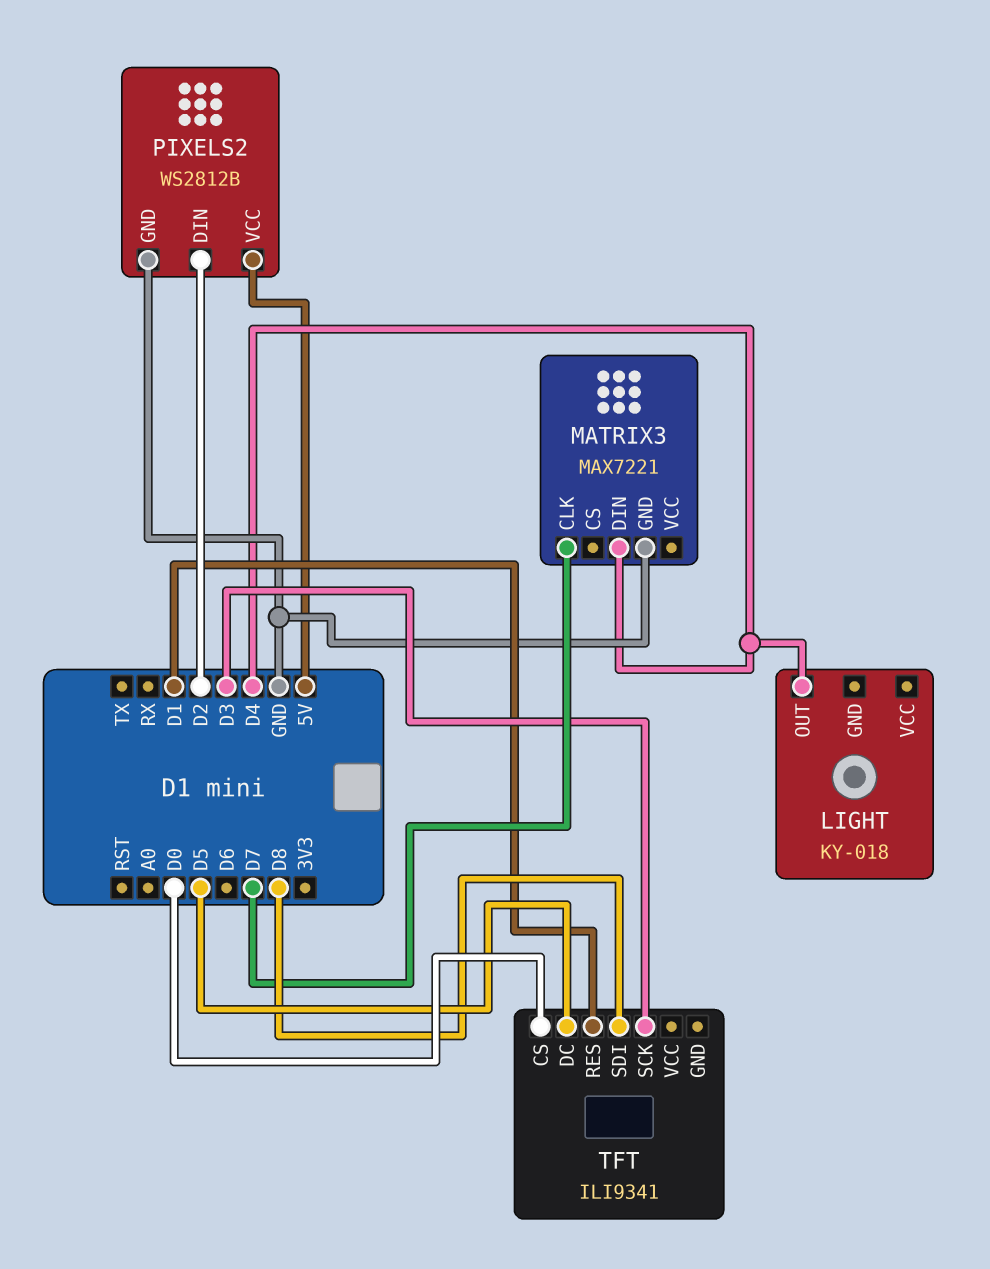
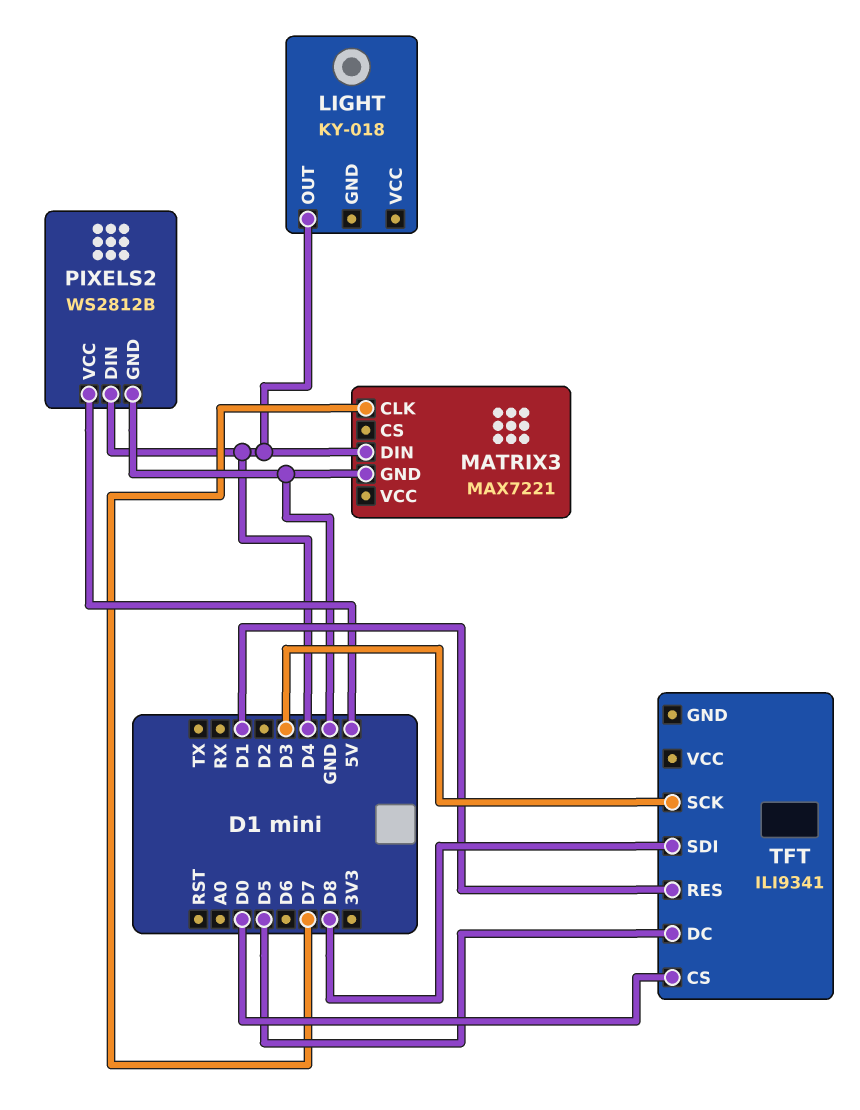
PIXELS2 pin DIN: D2 -> D4

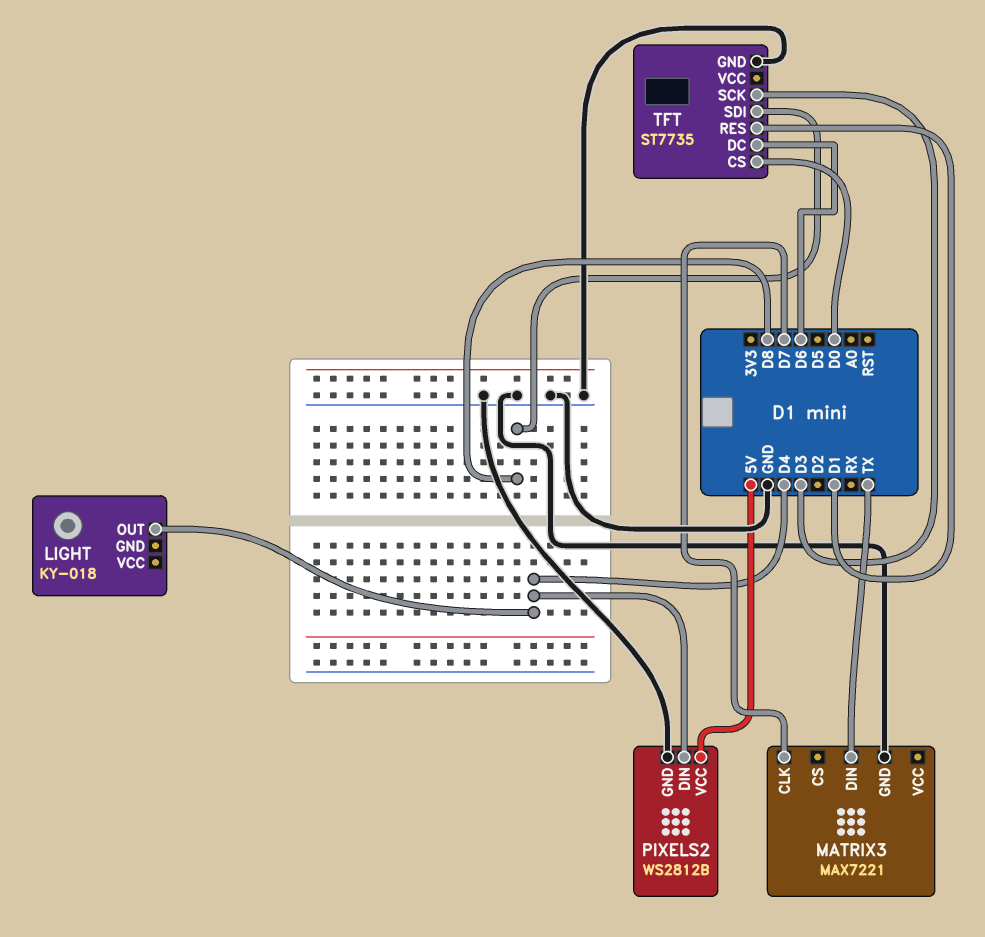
MATRIX3 pin DIN: D4 -> TX
TFT: ILI9341 -> ST7735
TFT pin DC: D5 -> D6
TFT pin GND: none -> GND

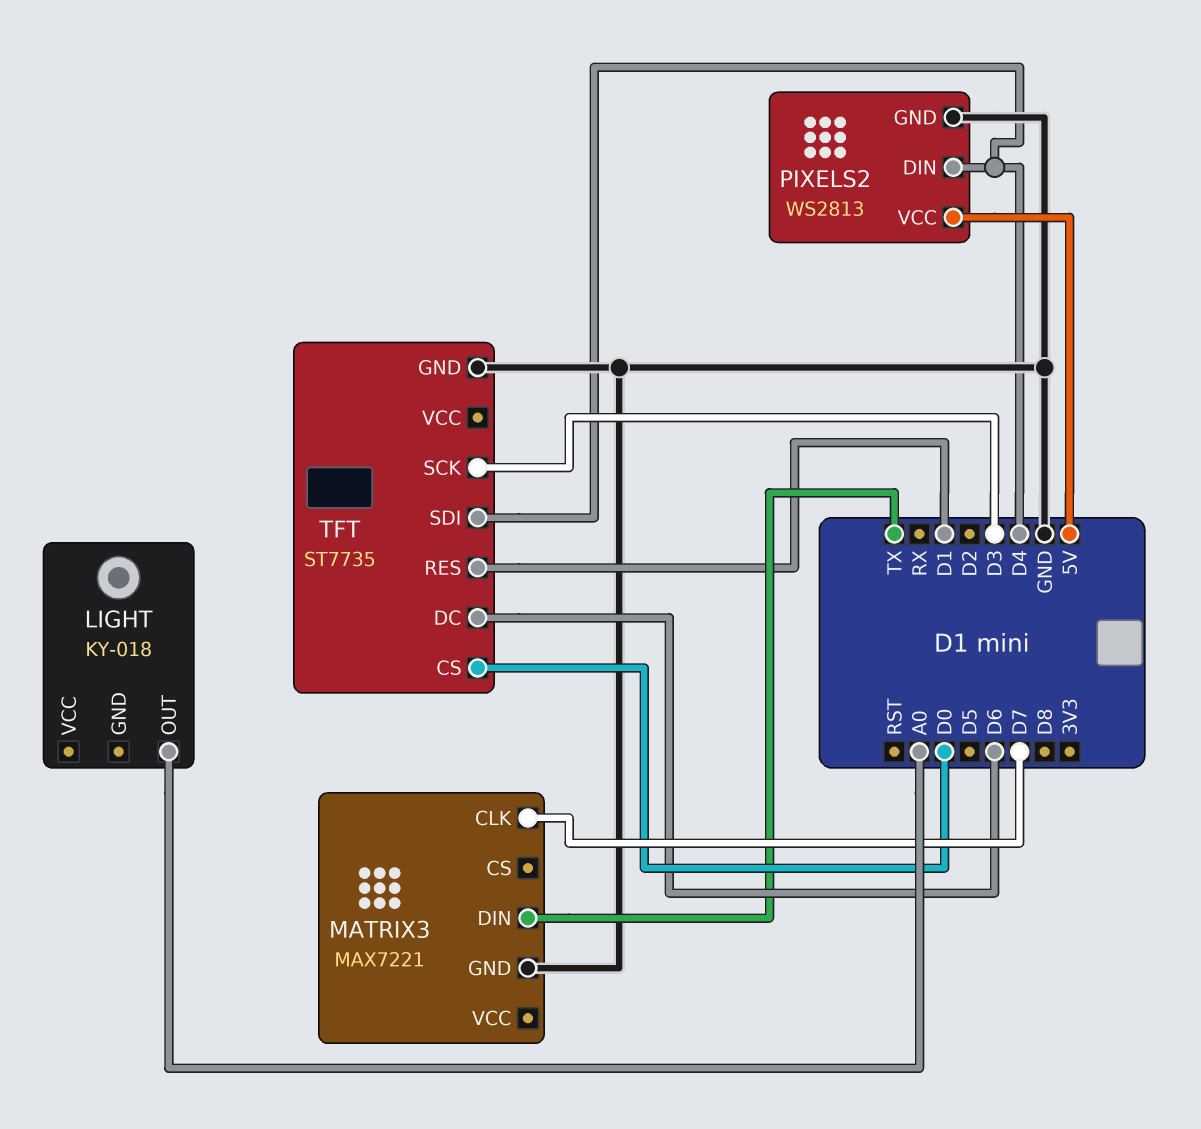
LIGHT pin OUT: D4 -> A0
PIXELS2: WS2812B -> WS2813
TFT pin SDI: D8 -> D4

